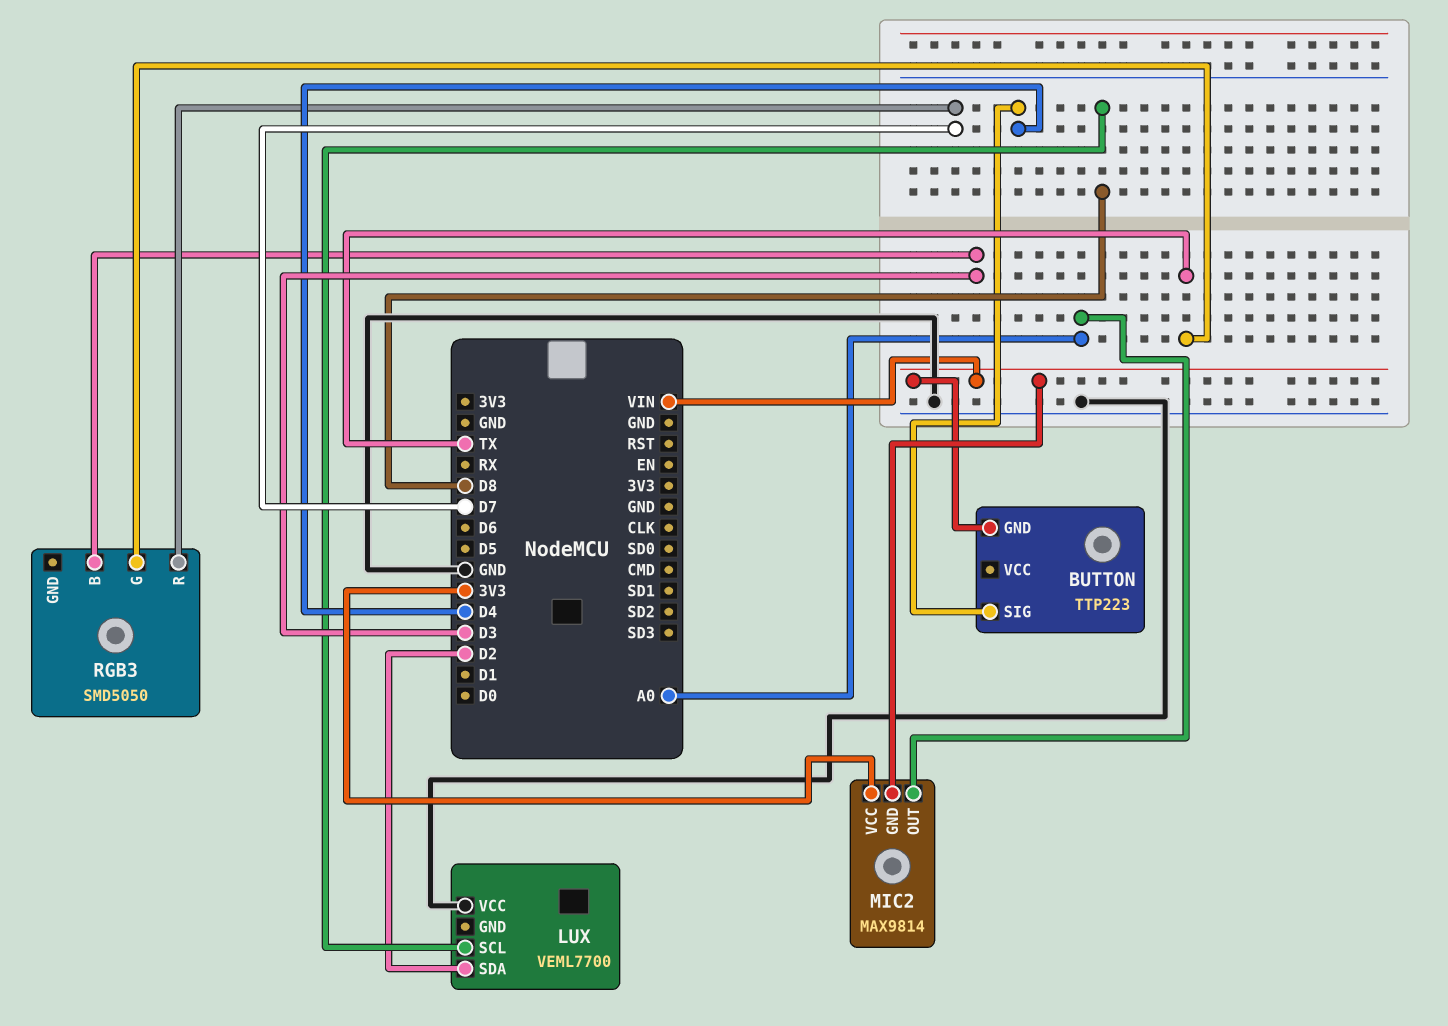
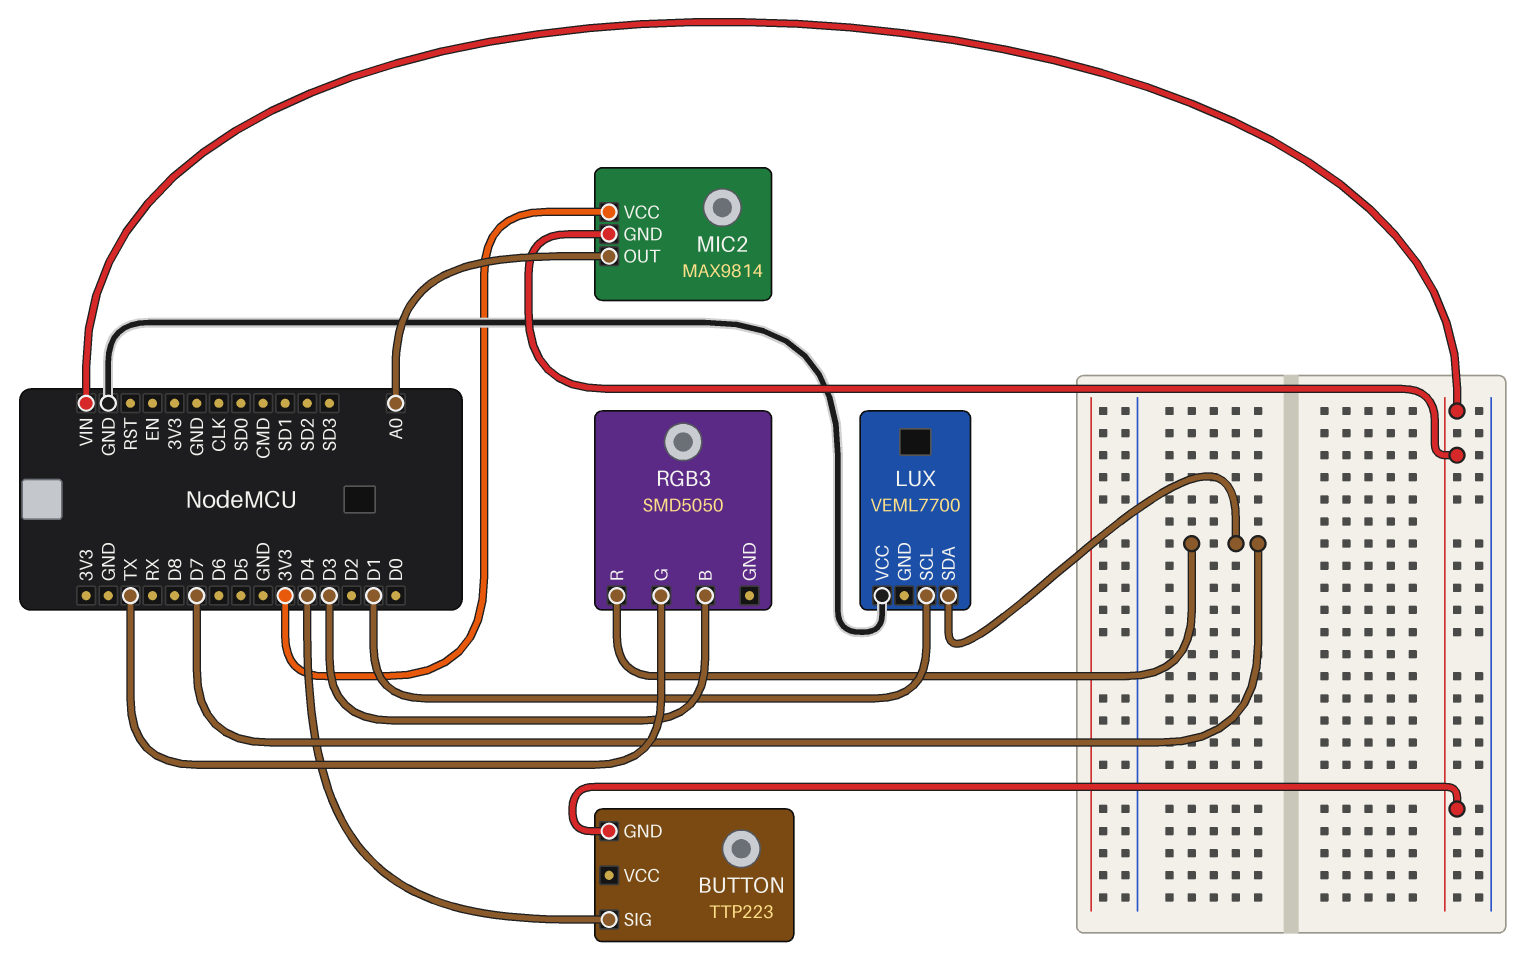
LUX pin SCL: D8 -> D1
LUX pin SDA: D2 -> D7

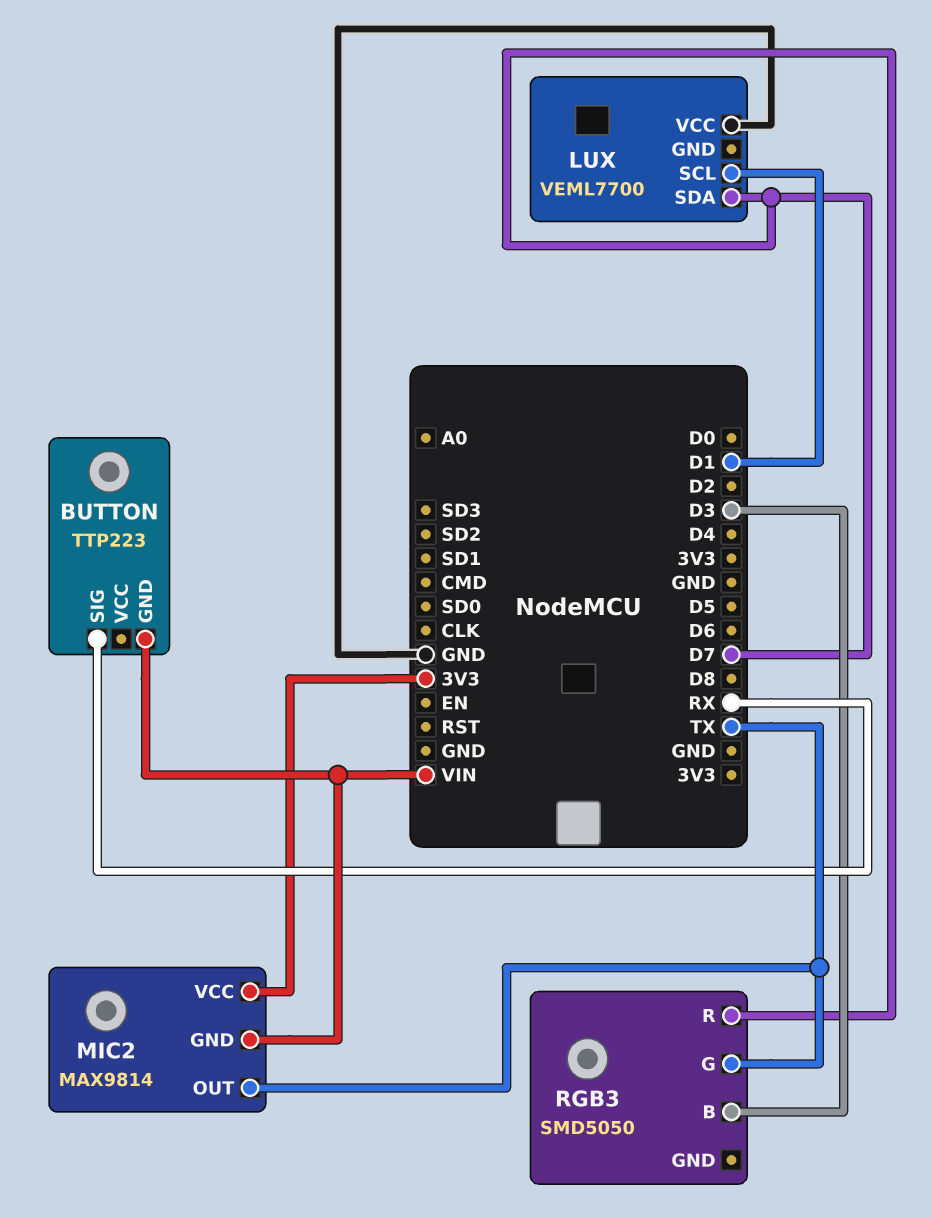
BUTTON pin SIG: D4 -> RX
MIC2 pin OUT: A0 -> TX

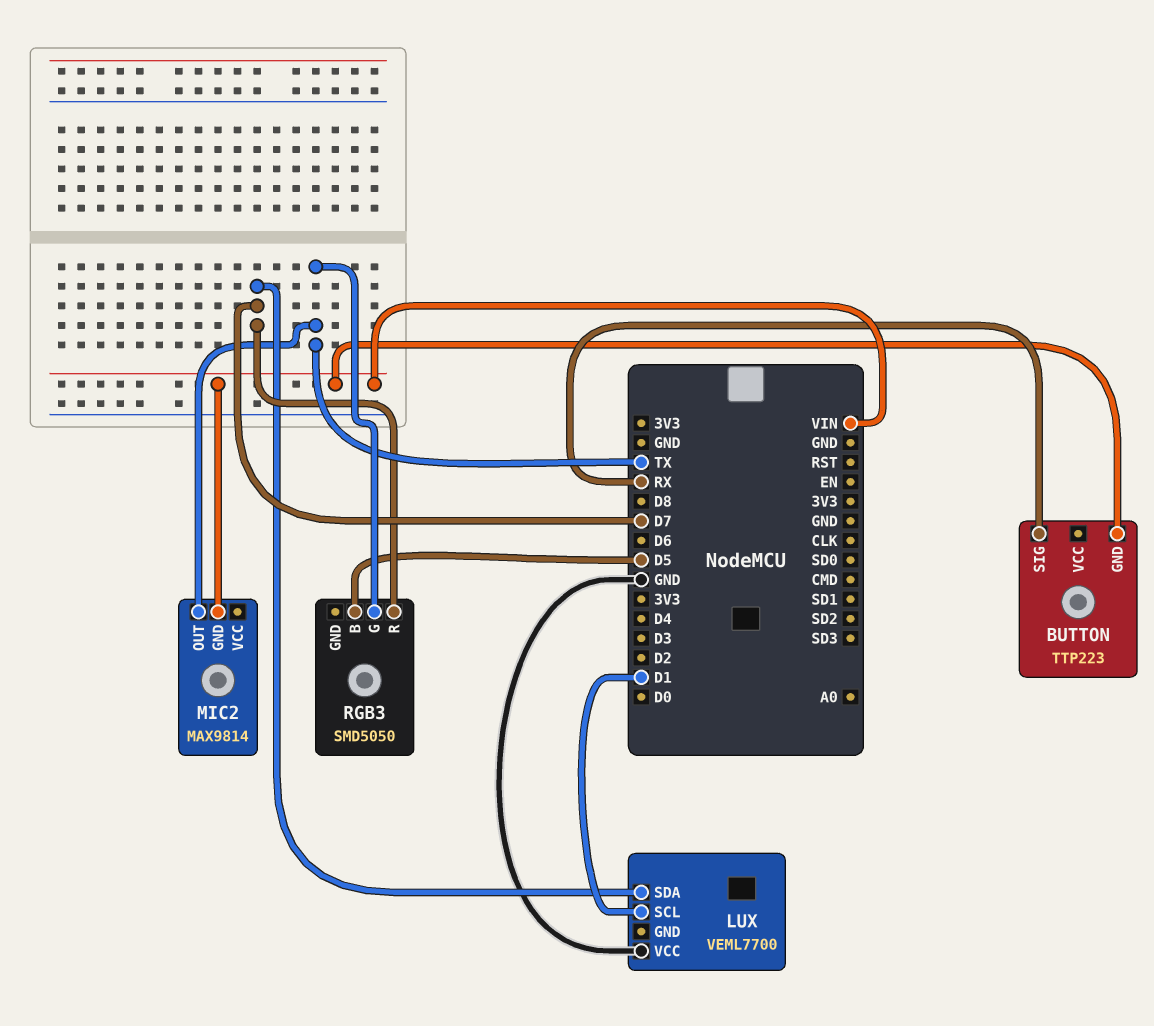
MIC2 pin VCC: 3V3 -> none
RGB3 pin B: D3 -> D5

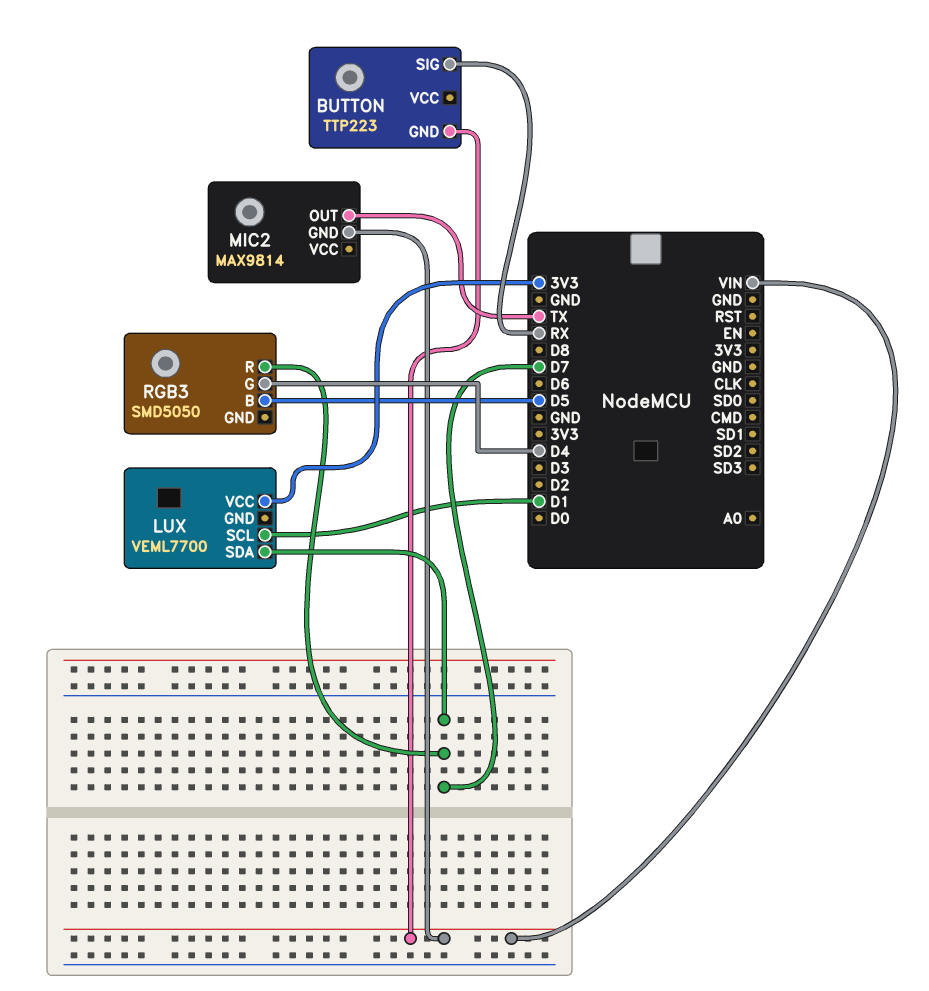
LUX pin VCC: GND -> 3V3
RGB3 pin G: TX -> D4

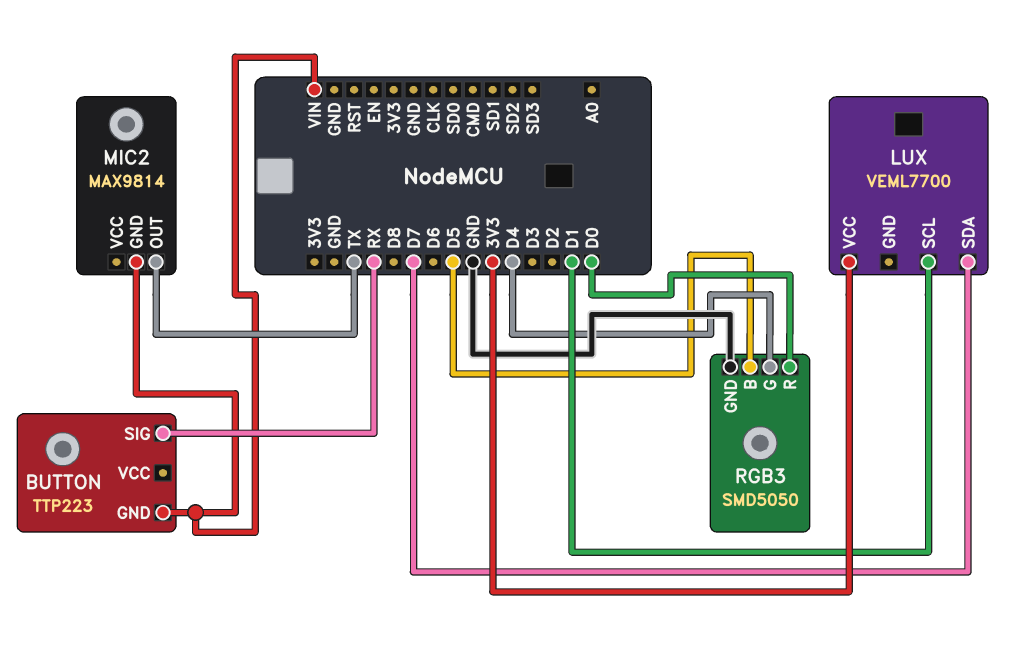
RGB3 pin GND: none -> GND
RGB3 pin R: D7 -> D0

